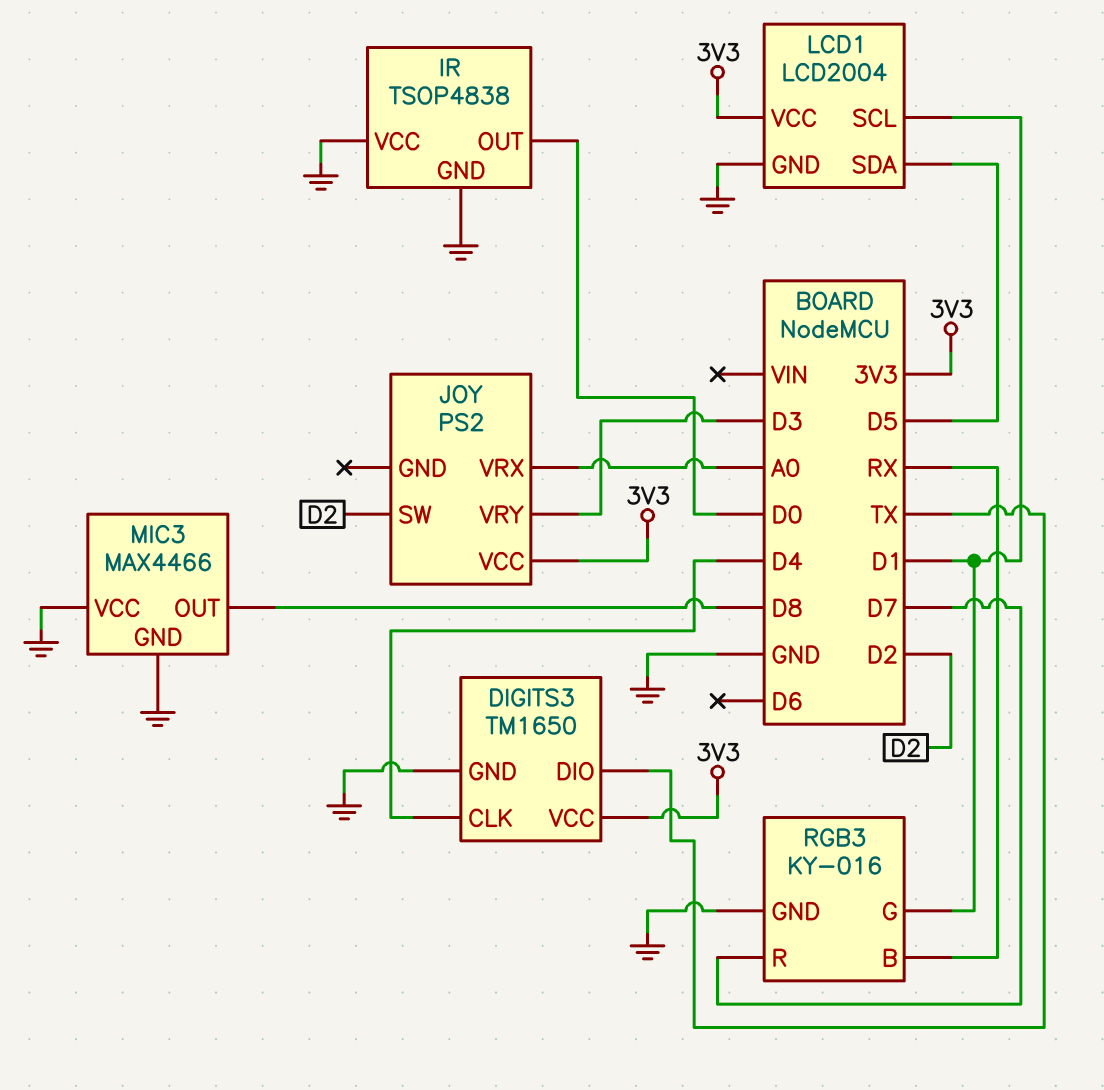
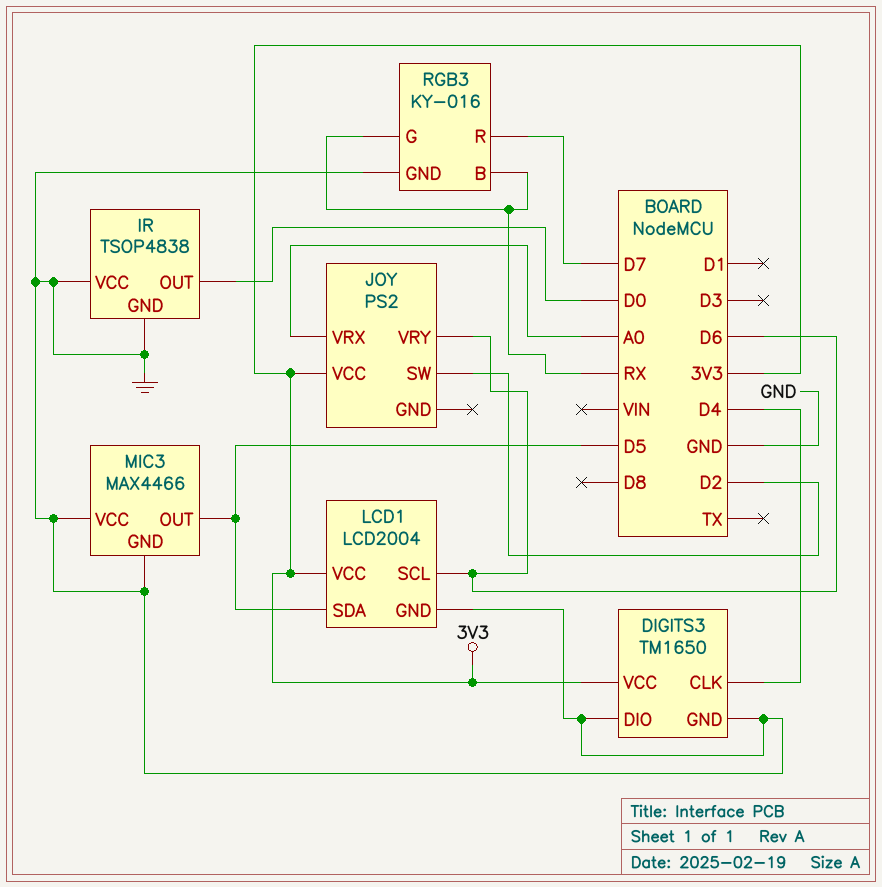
DIGITS3 pin DIO: TX -> GND
JOY pin VRY: D3 -> D6
LCD1 pin SCL: D1 -> D6
MIC3 pin OUT: D8 -> D5
RGB3 pin G: D1 -> RX

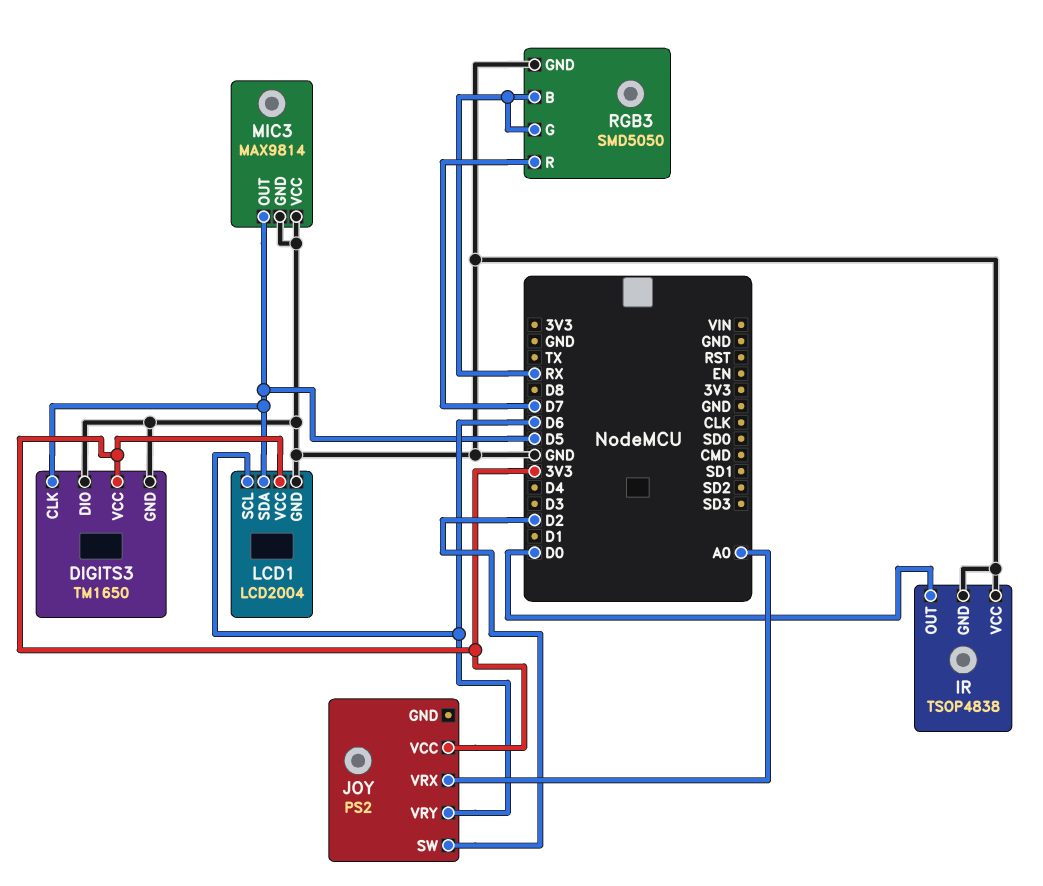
DIGITS3 pin CLK: D4 -> D5
MIC3: MAX4466 -> MAX9814
RGB3: KY-016 -> SMD5050

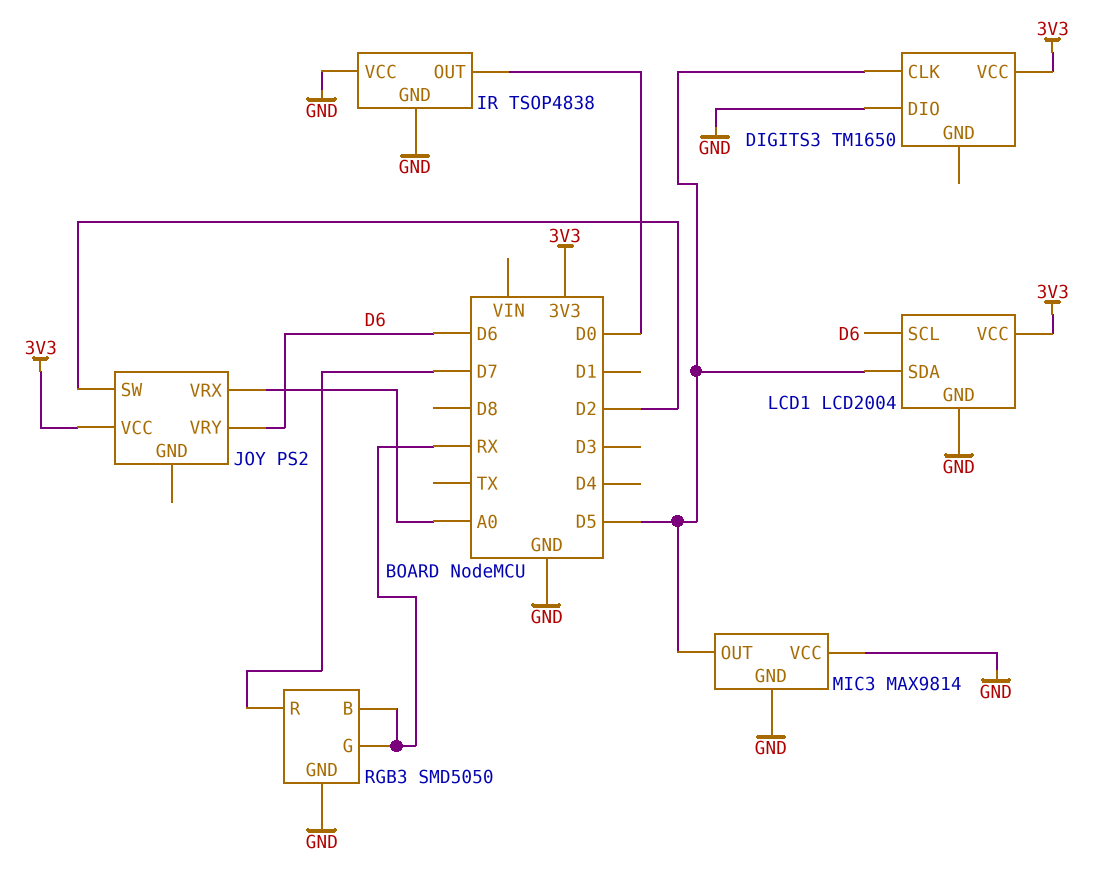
DIGITS3 pin GND: GND -> none

